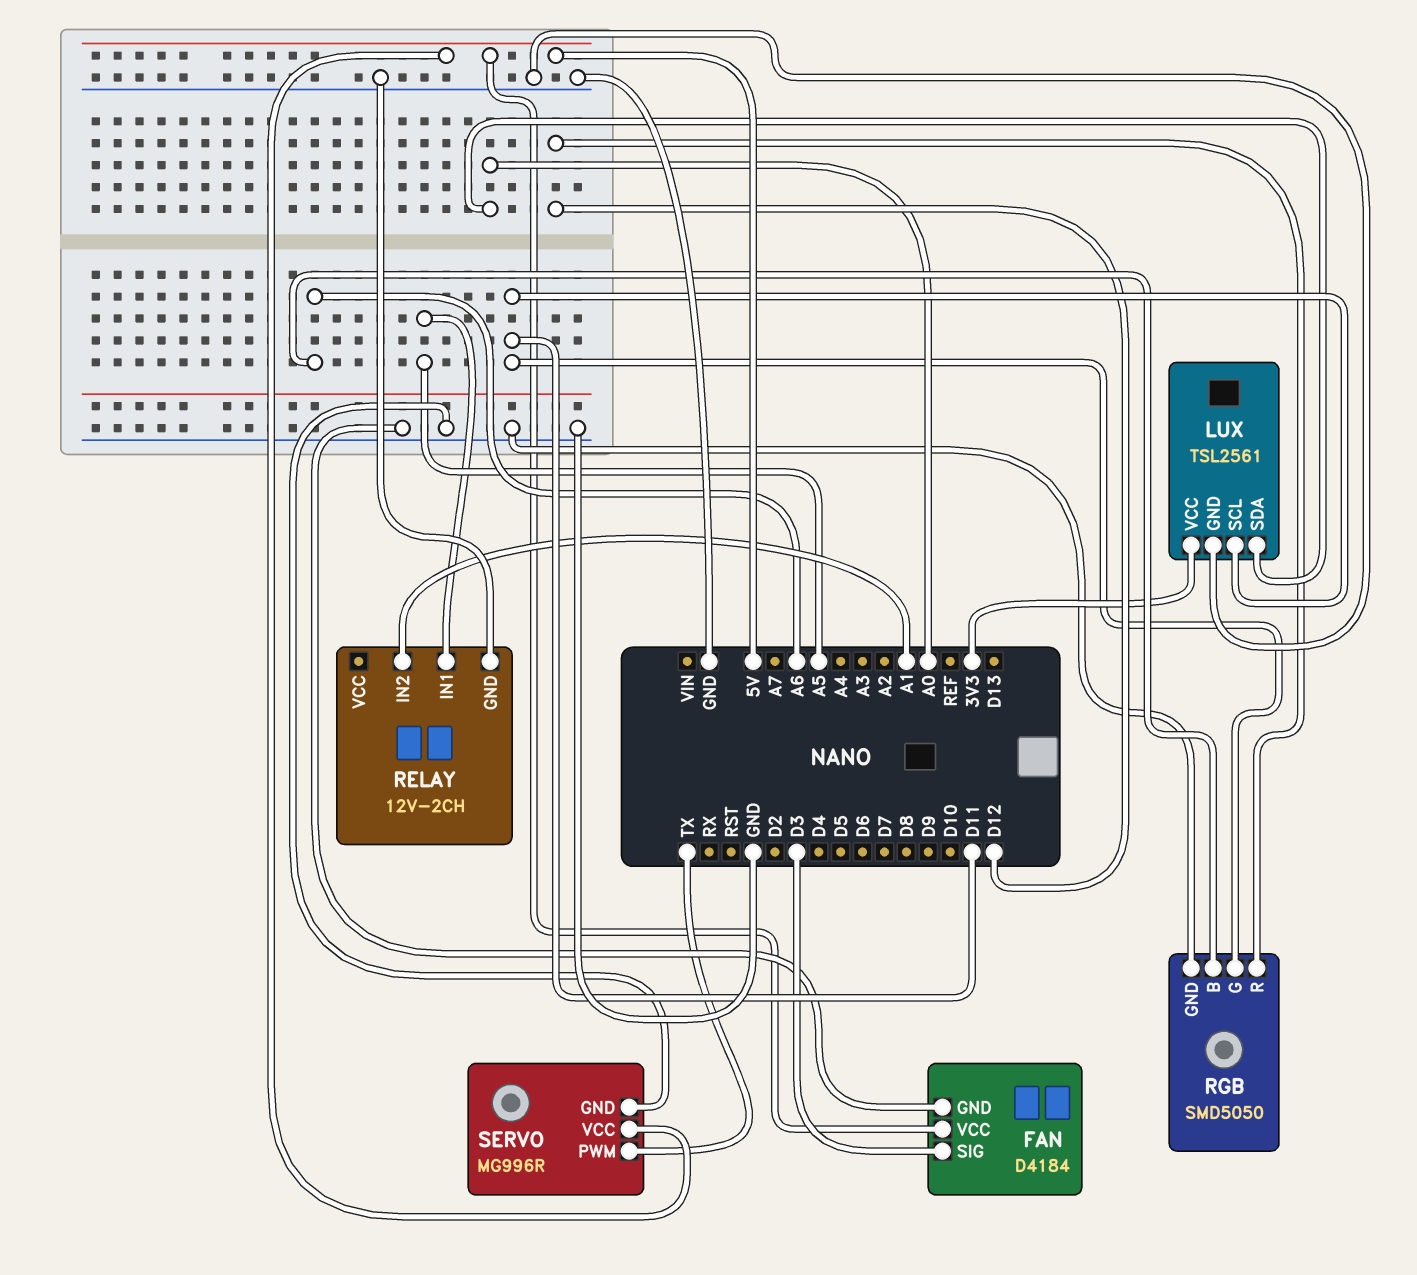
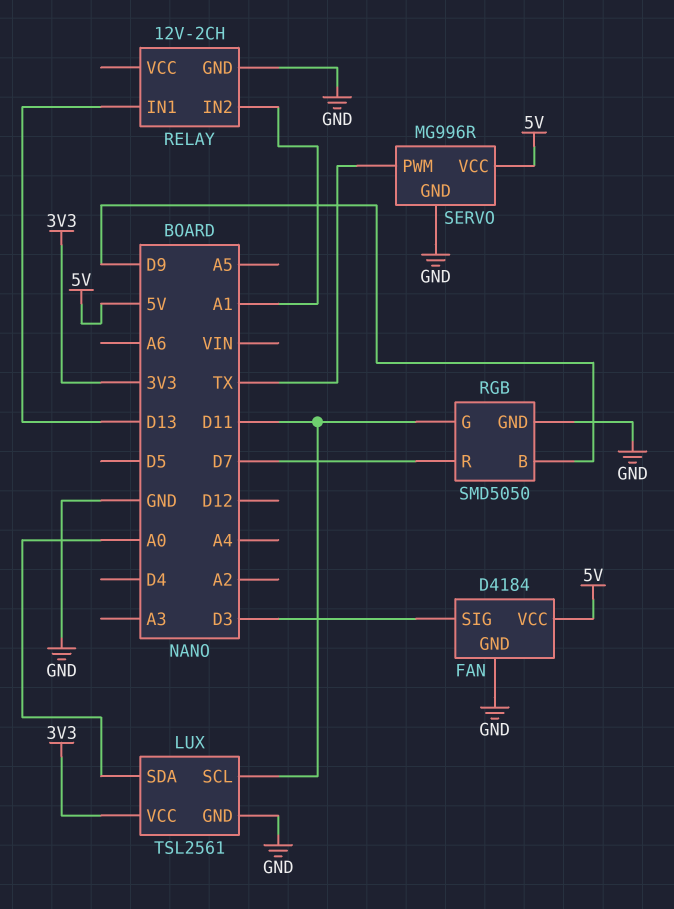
RELAY pin IN1: A5 -> D13
RGB pin B: A6 -> D9
RGB pin R: D12 -> D7

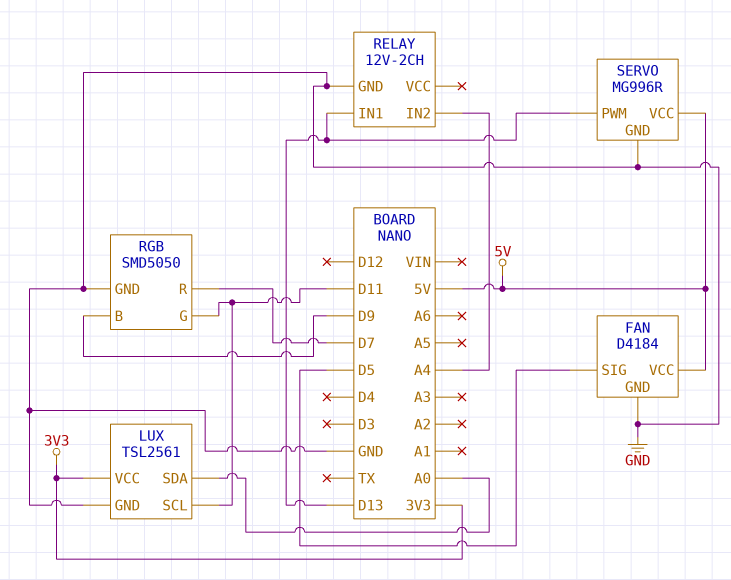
FAN pin SIG: D3 -> D5
RELAY pin IN2: A1 -> A4
SERVO pin PWM: TX -> D13

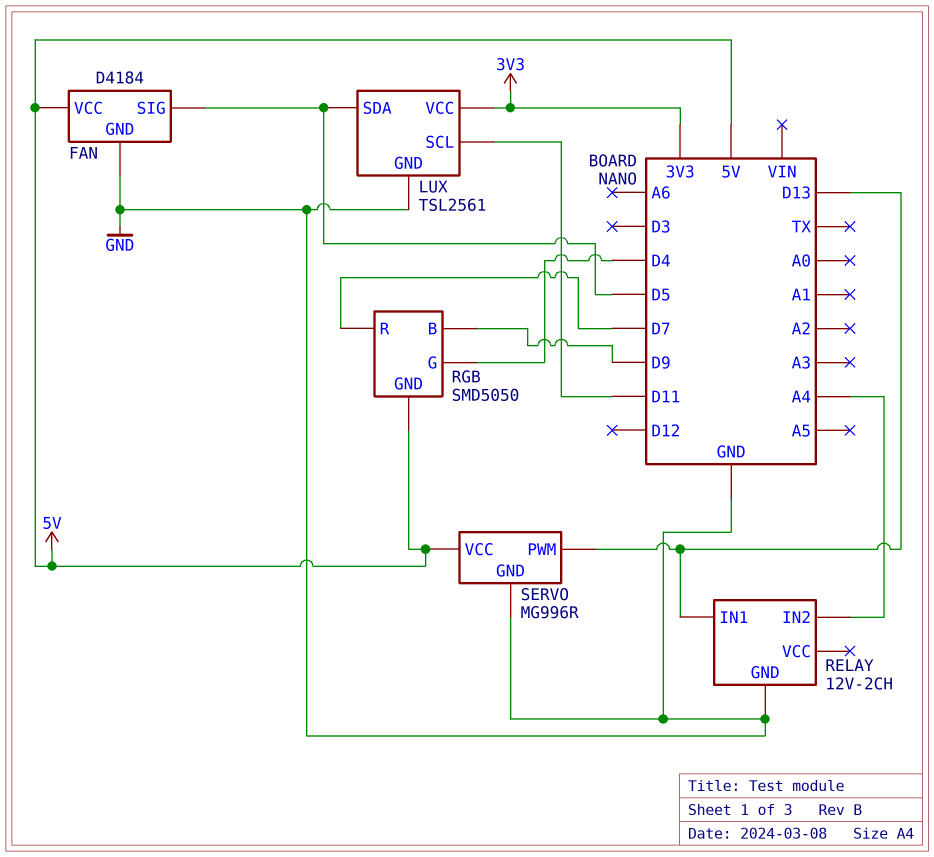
LUX pin SDA: A0 -> D5
RGB pin G: D11 -> D4
RGB pin GND: GND -> 5V

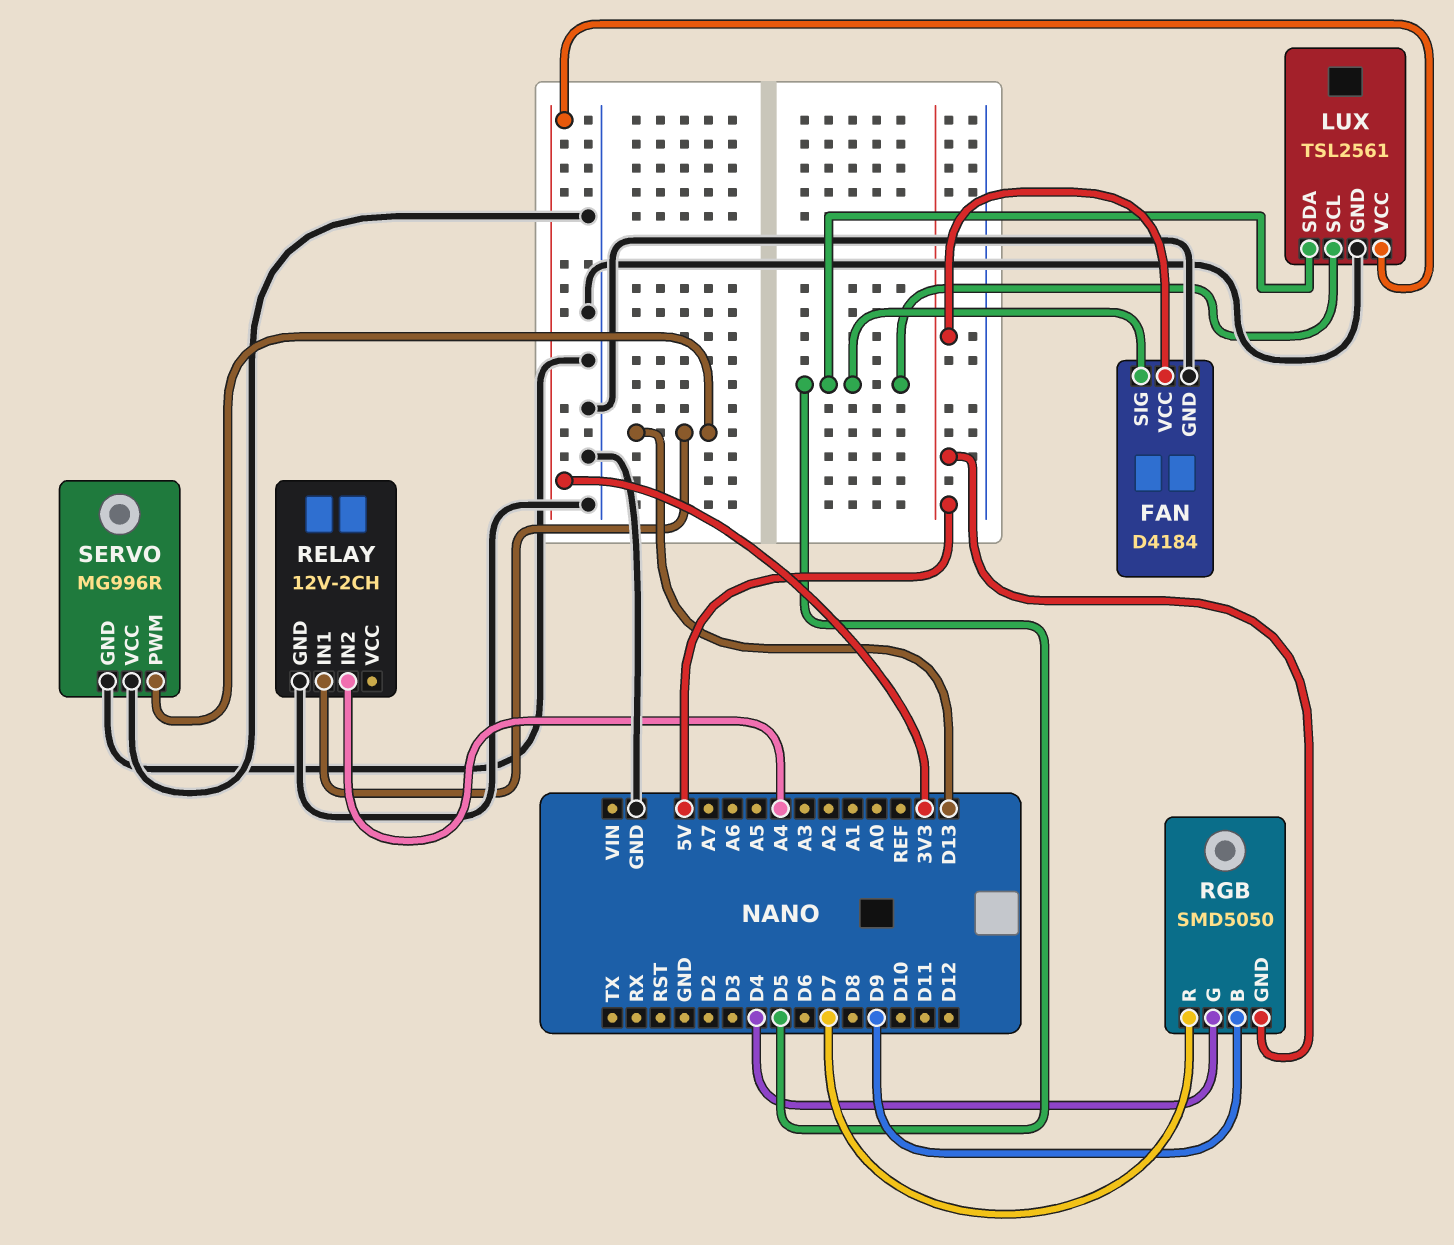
LUX pin SCL: D11 -> D5
SERVO pin VCC: 5V -> GND

